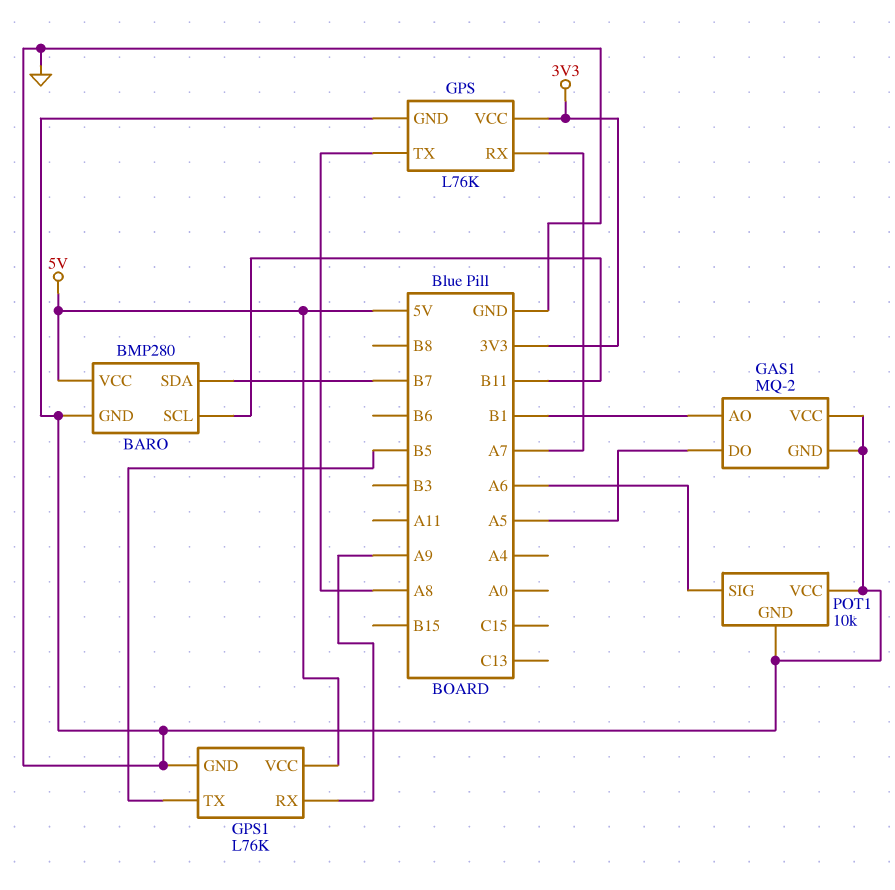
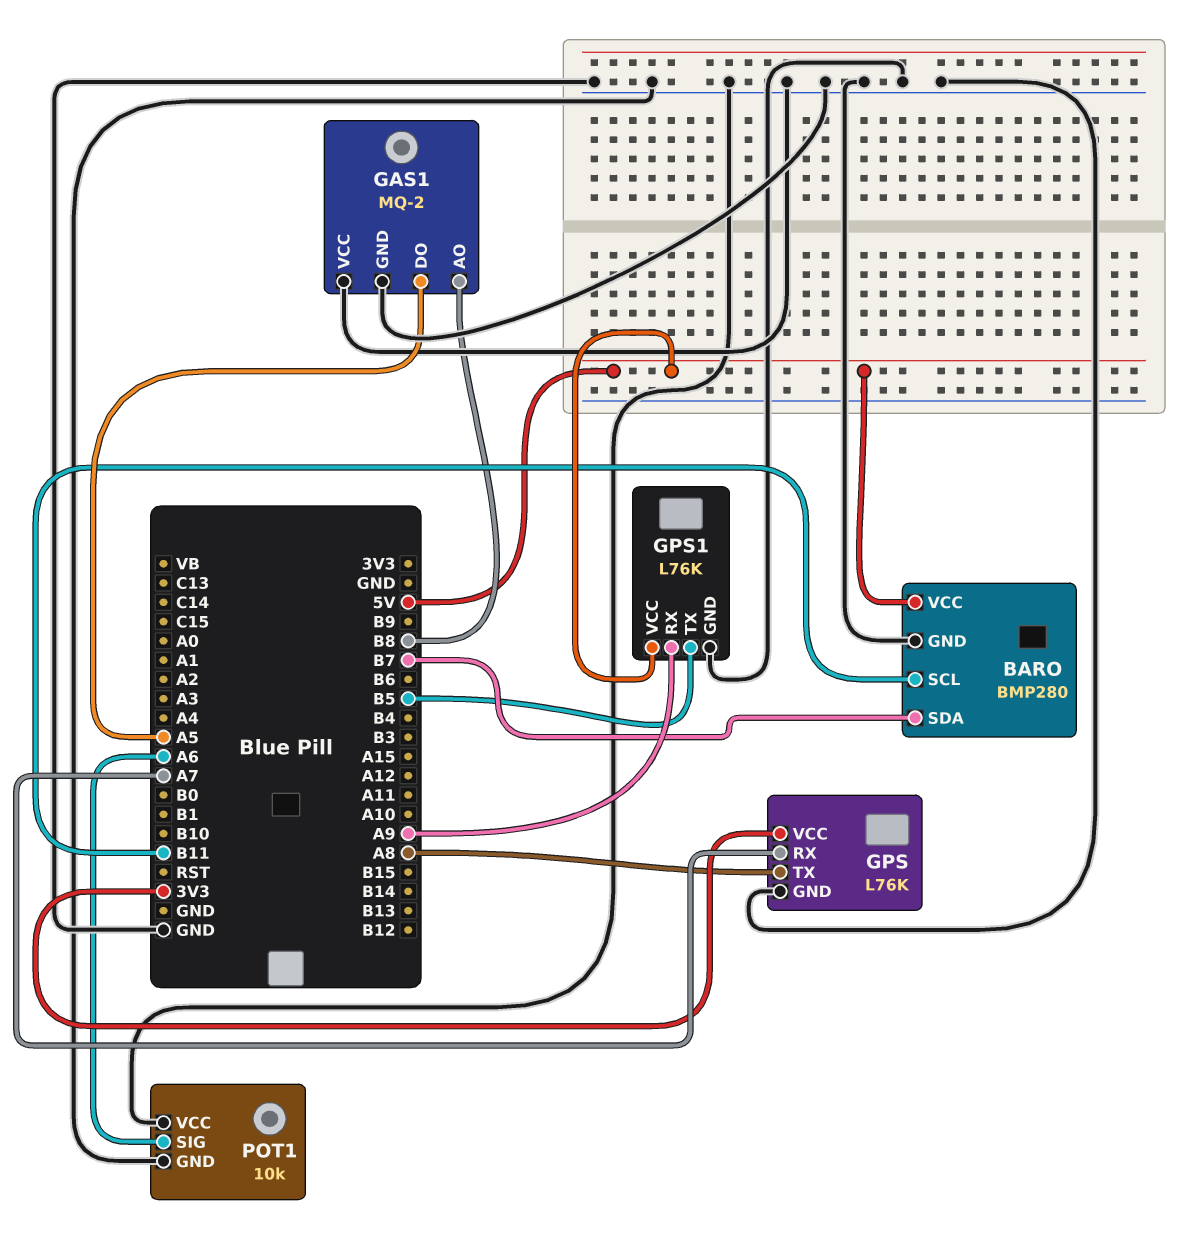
GAS1 pin AO: B1 -> B8

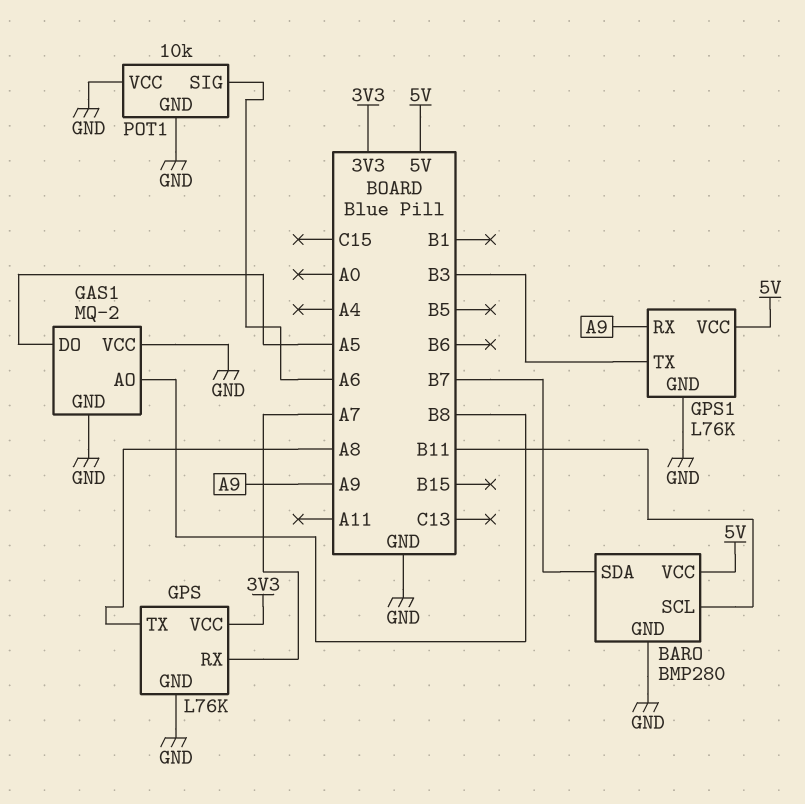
GPS1 pin TX: B5 -> B3

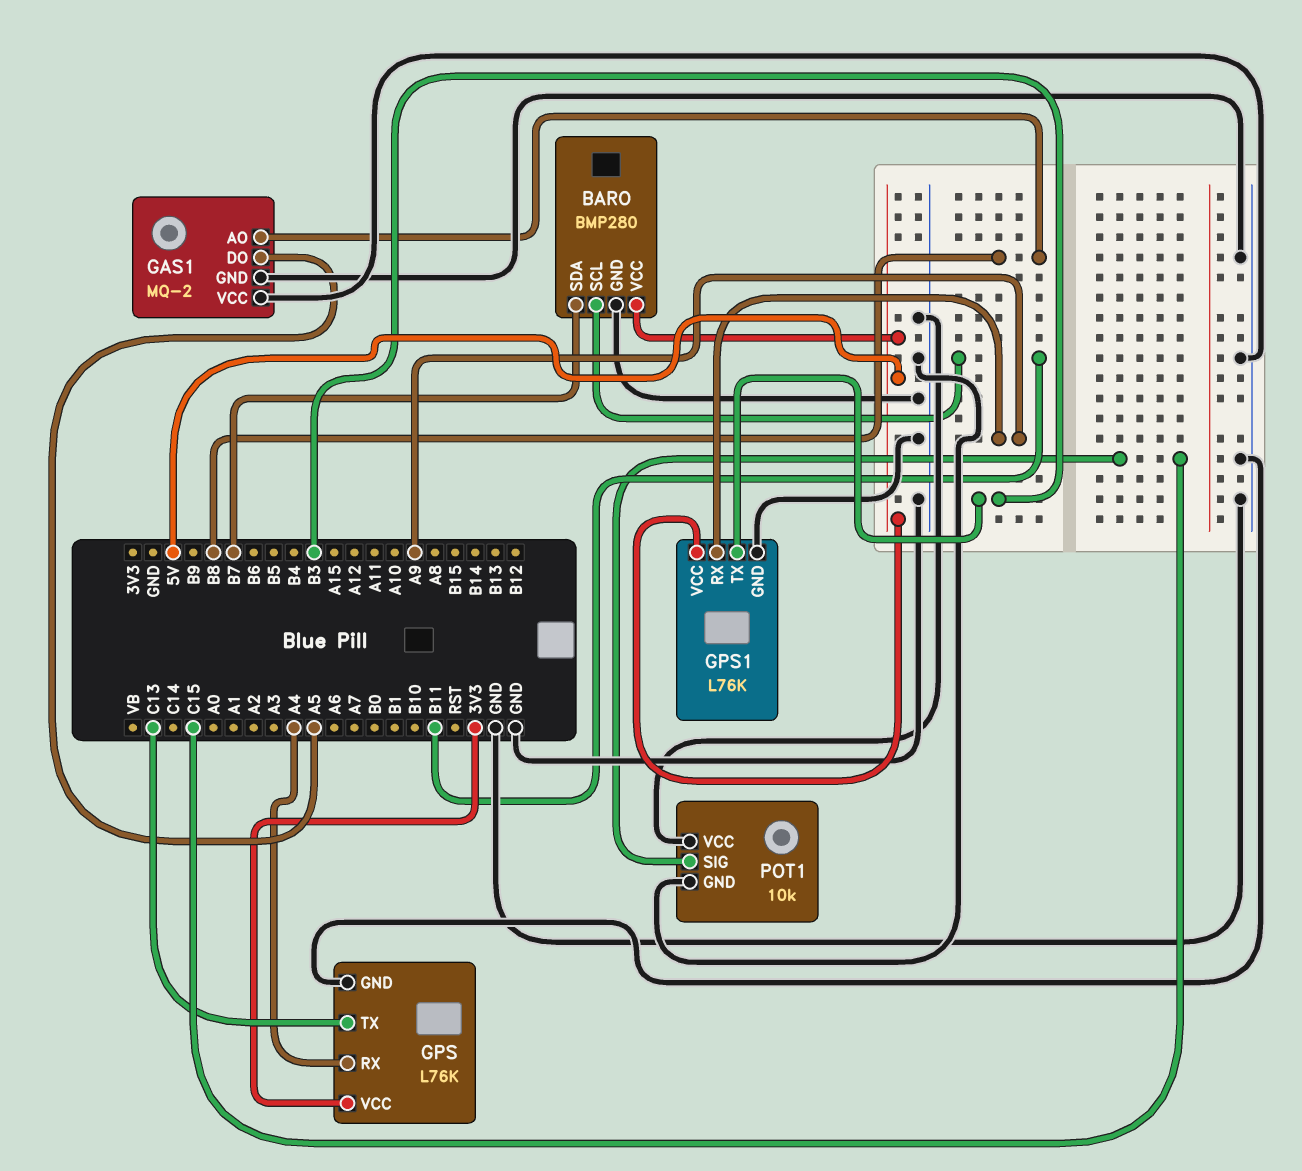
GPS pin RX: A7 -> A4
GPS pin TX: A8 -> C13
POT1 pin SIG: A6 -> C15

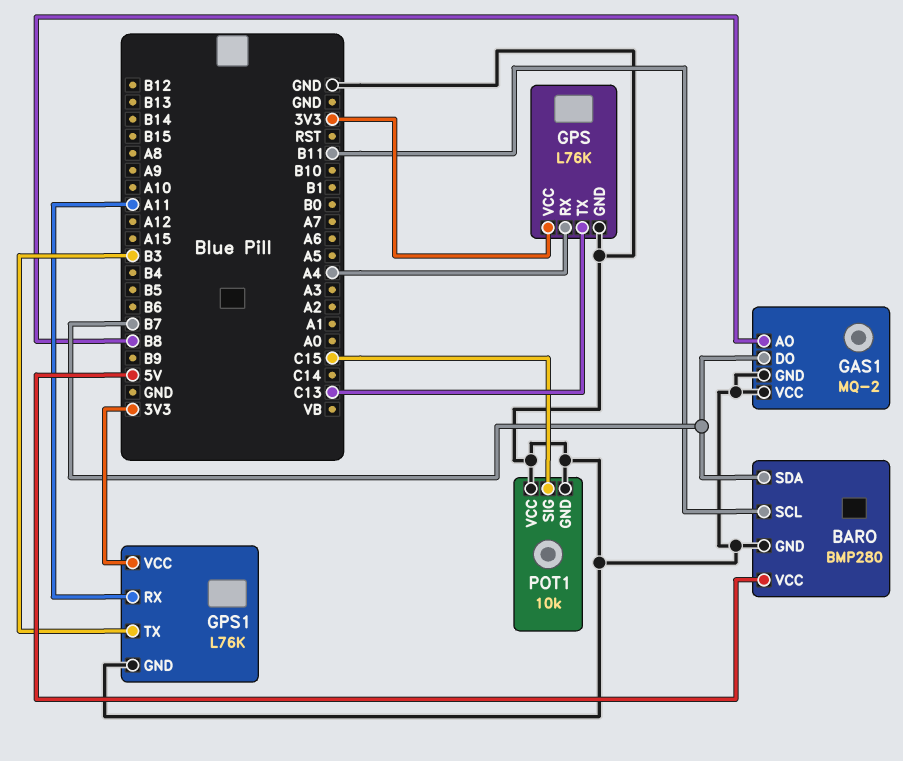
GAS1 pin DO: A5 -> B7
GPS1 pin RX: A9 -> A11
GPS1 pin VCC: 5V -> 3V3

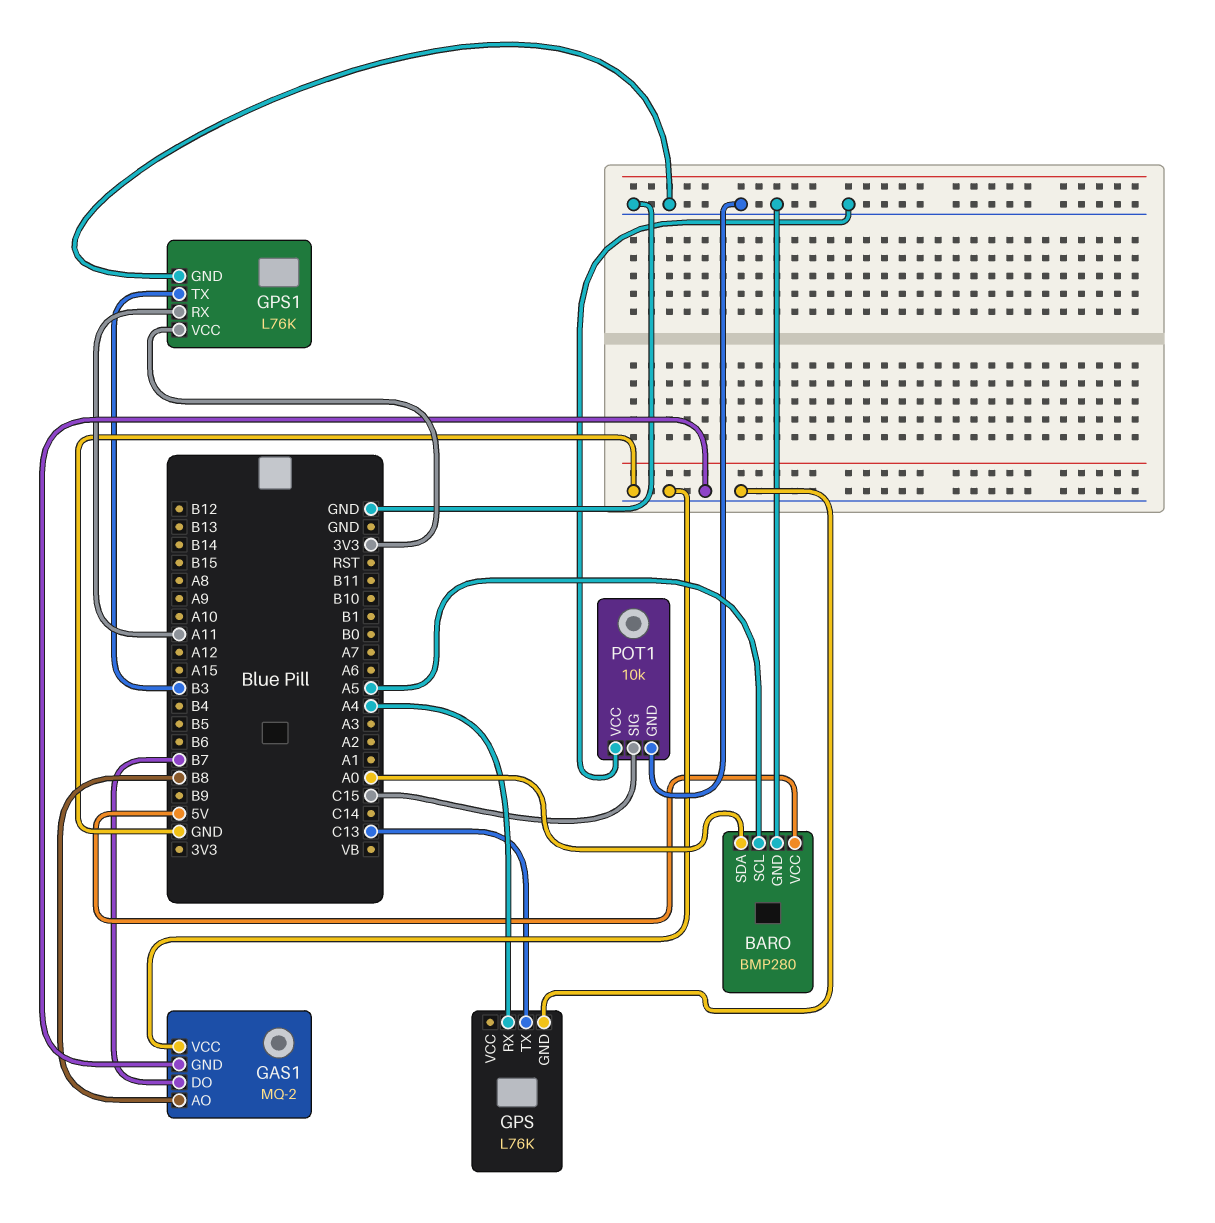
BARO pin SCL: B11 -> A5
BARO pin SDA: B7 -> A0
GPS pin VCC: 3V3 -> none

